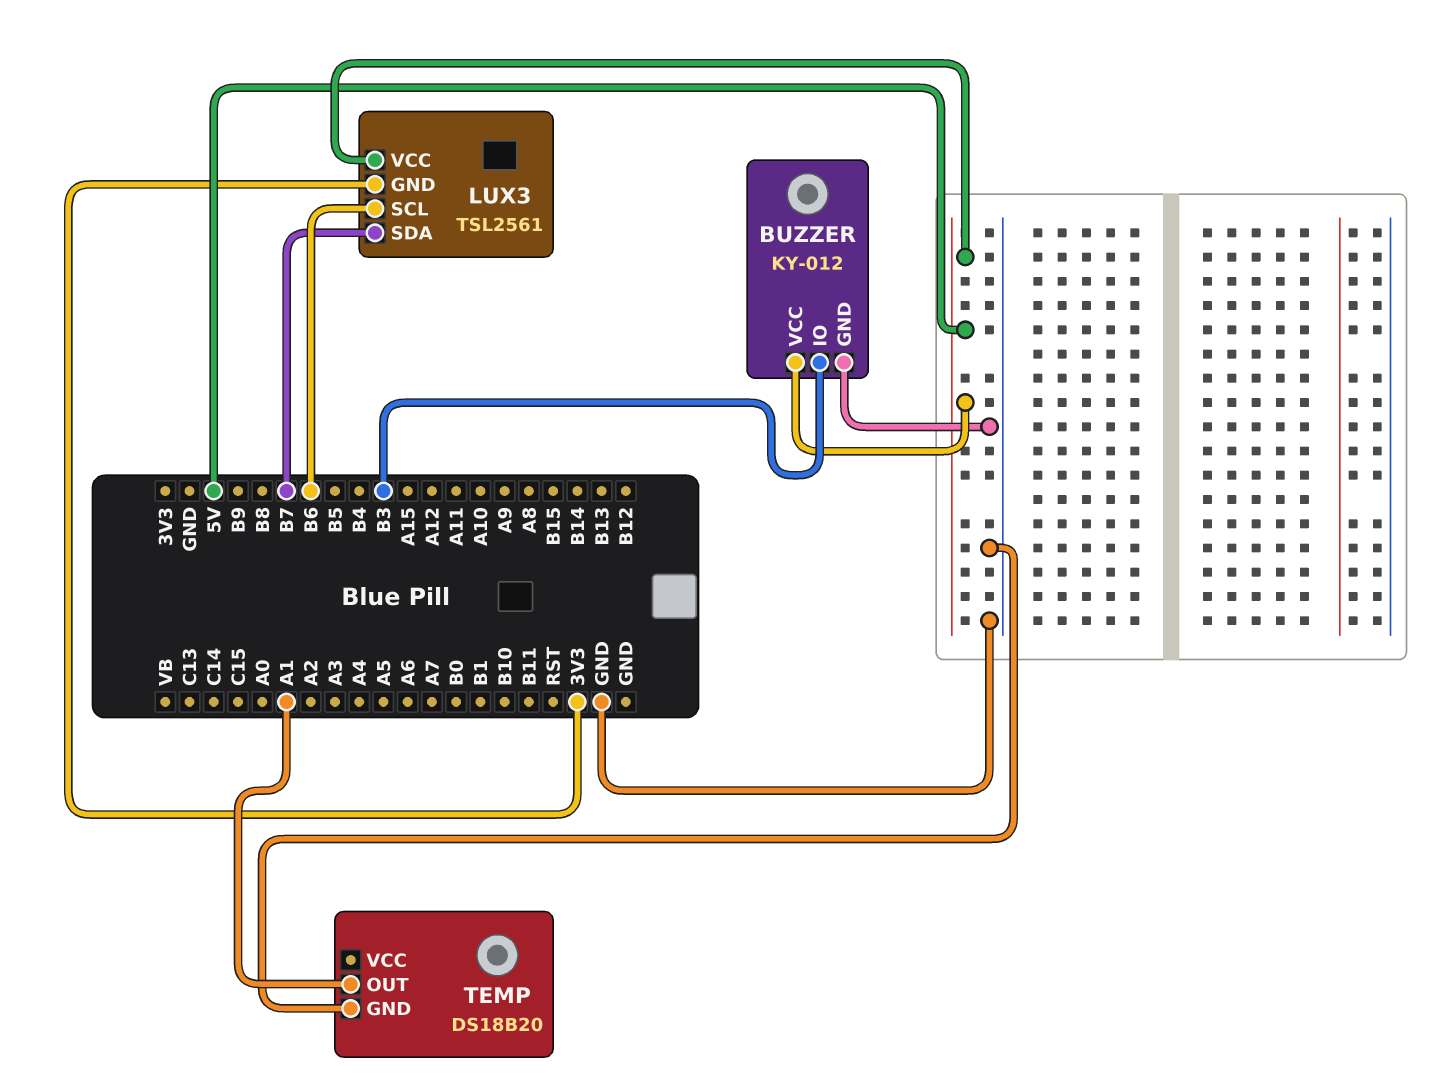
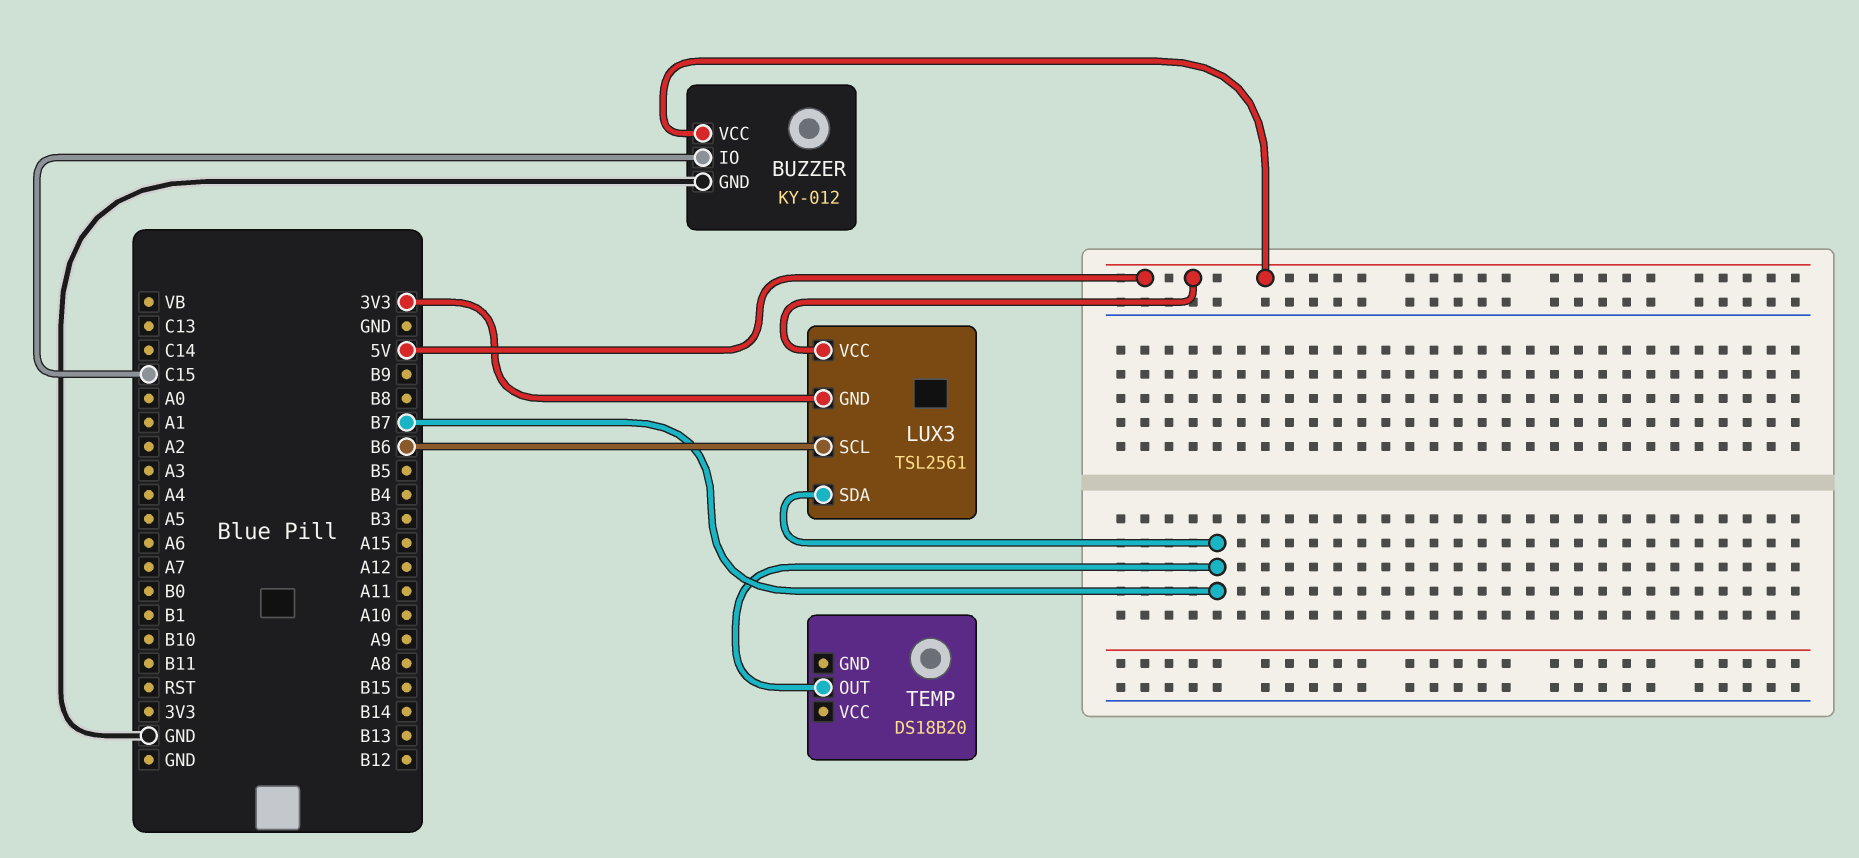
BUZZER pin IO: B3 -> C15
TEMP pin GND: GND -> none
TEMP pin OUT: A1 -> B7

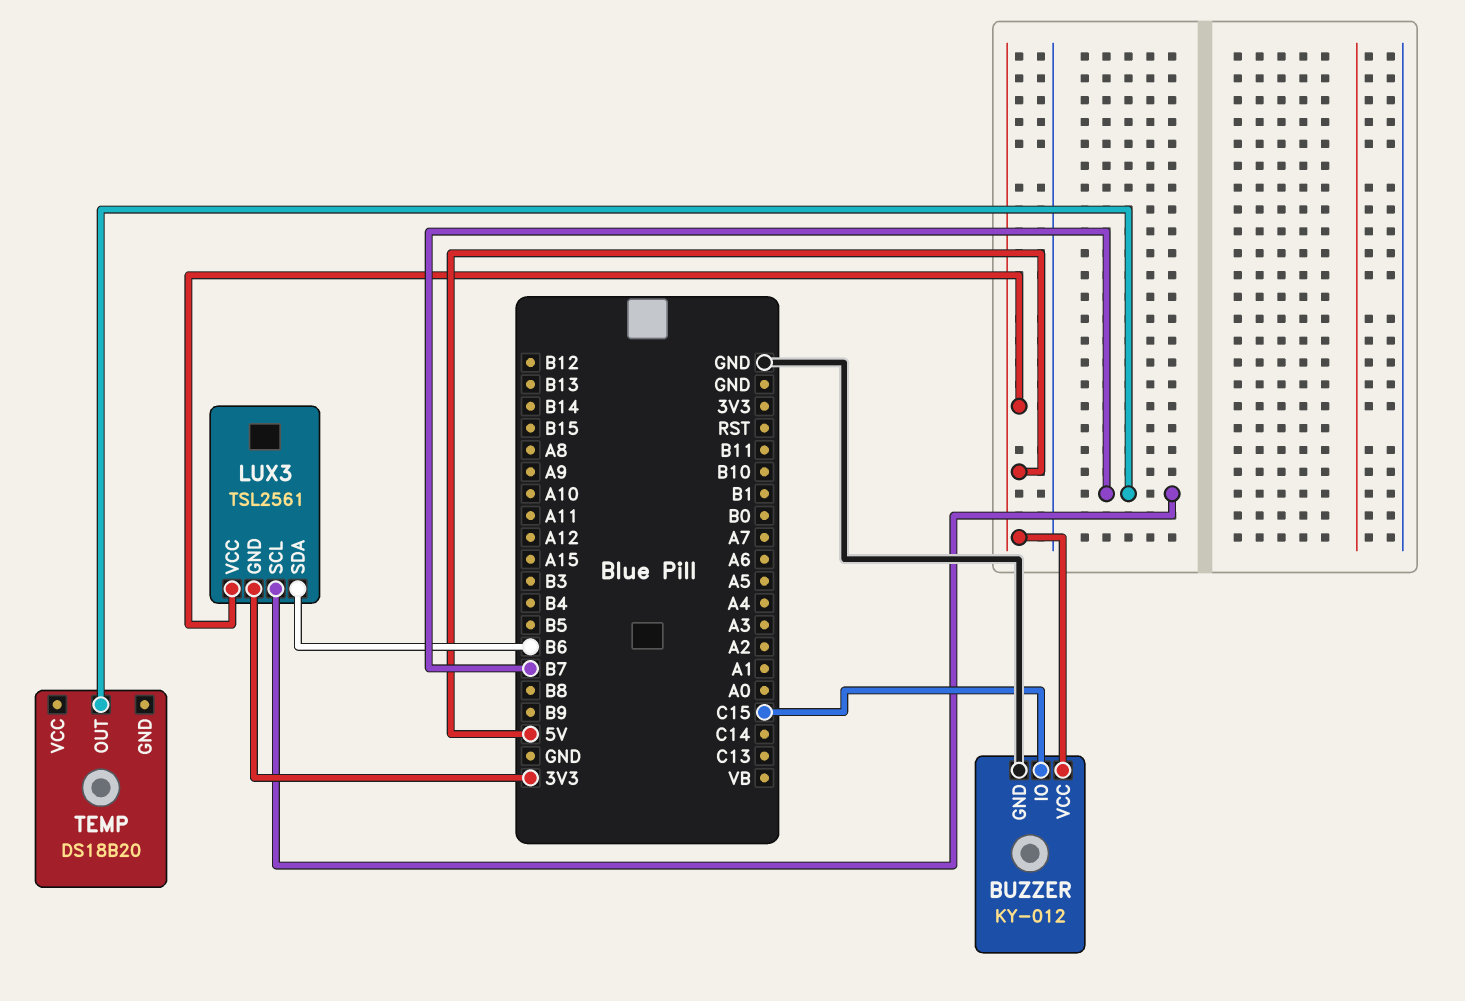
LUX3 pin SCL: B6 -> B7
LUX3 pin SDA: B7 -> B6

